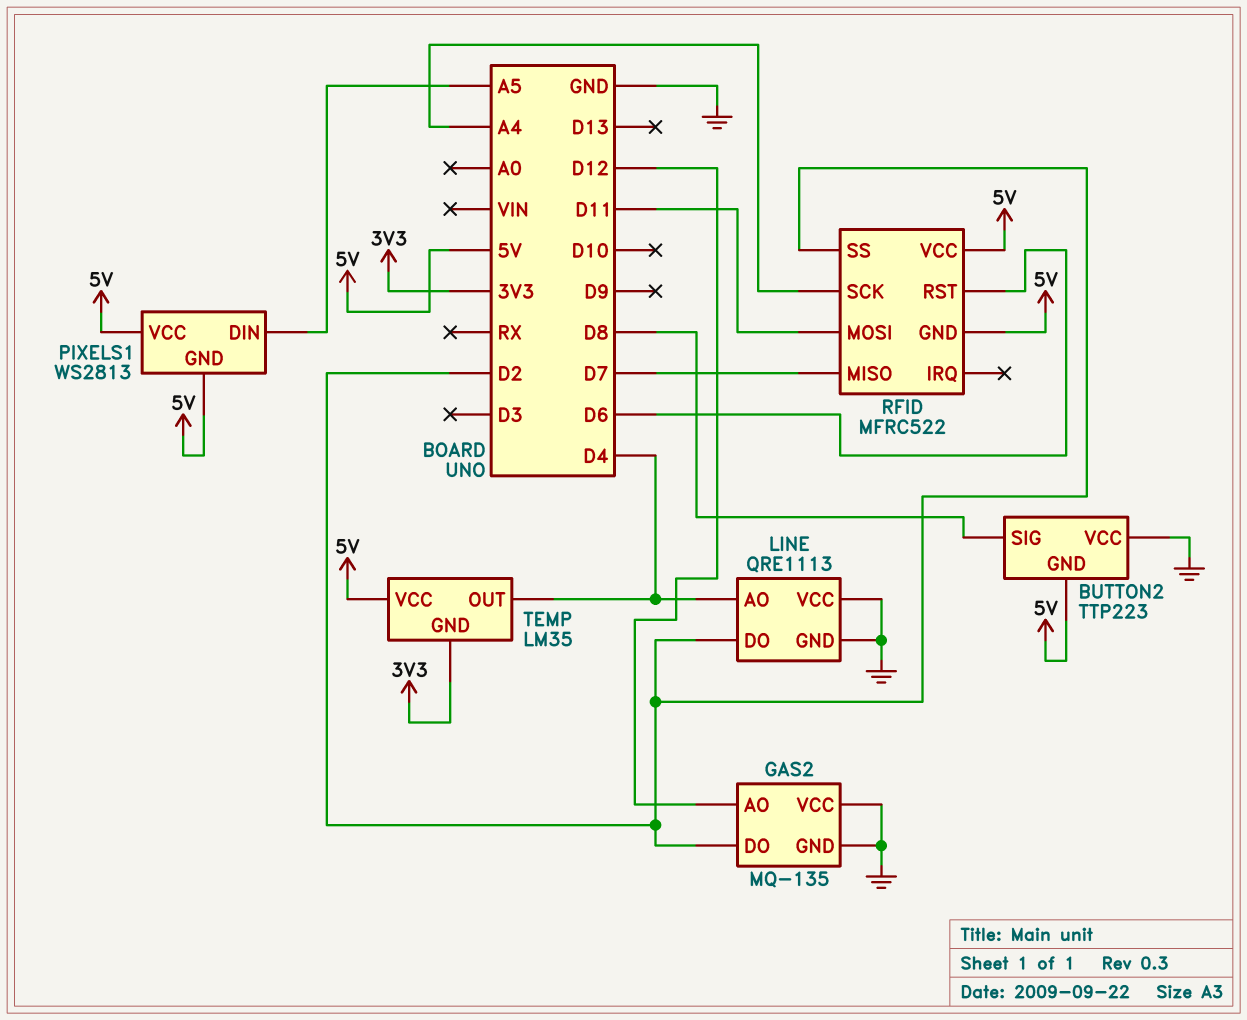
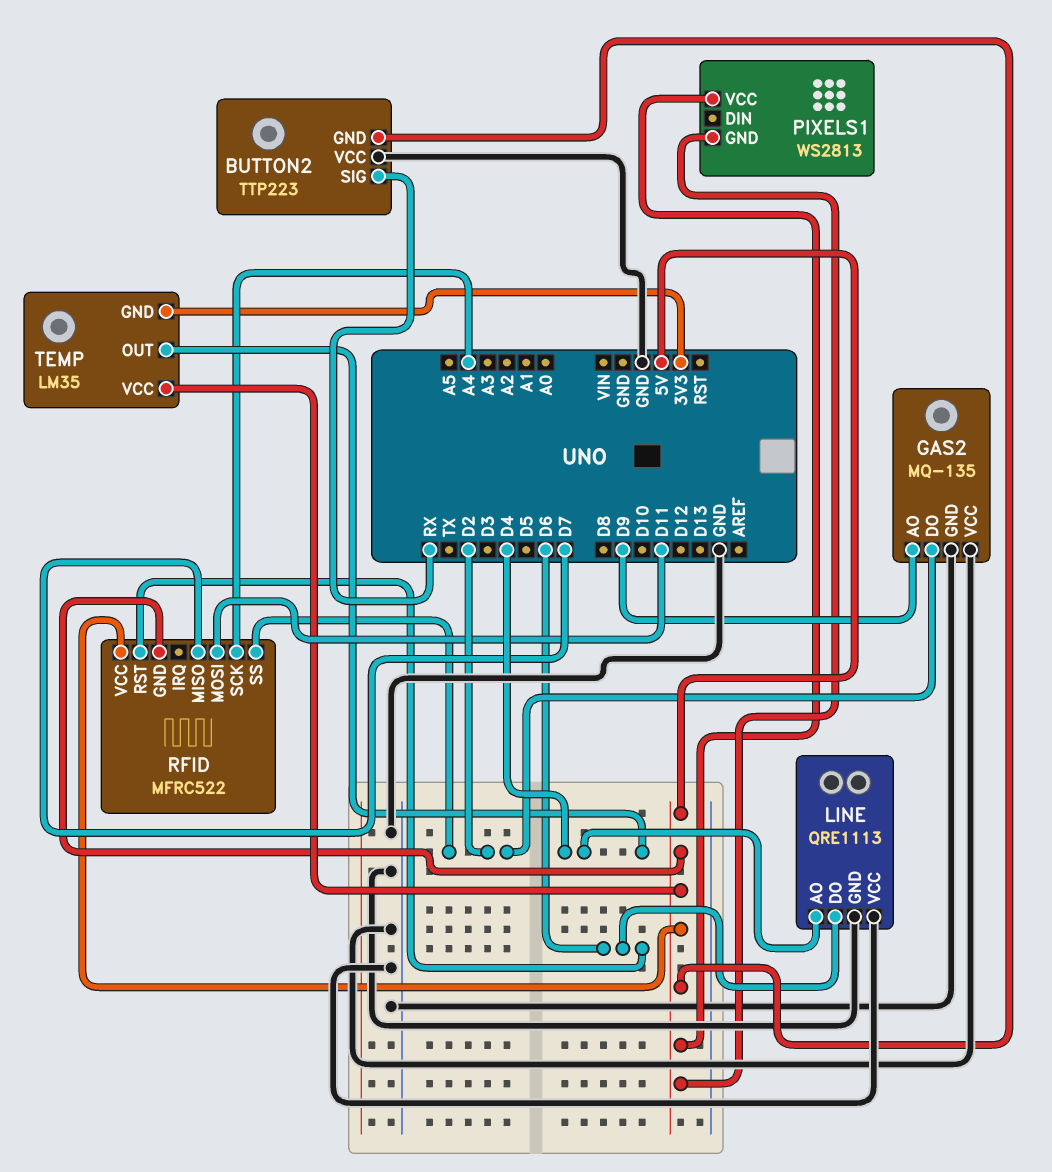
BUTTON2 pin SIG: D8 -> RX
GAS2 pin AO: D12 -> D9
LINE pin DO: D2 -> D6
PIXELS1 pin DIN: A5 -> none

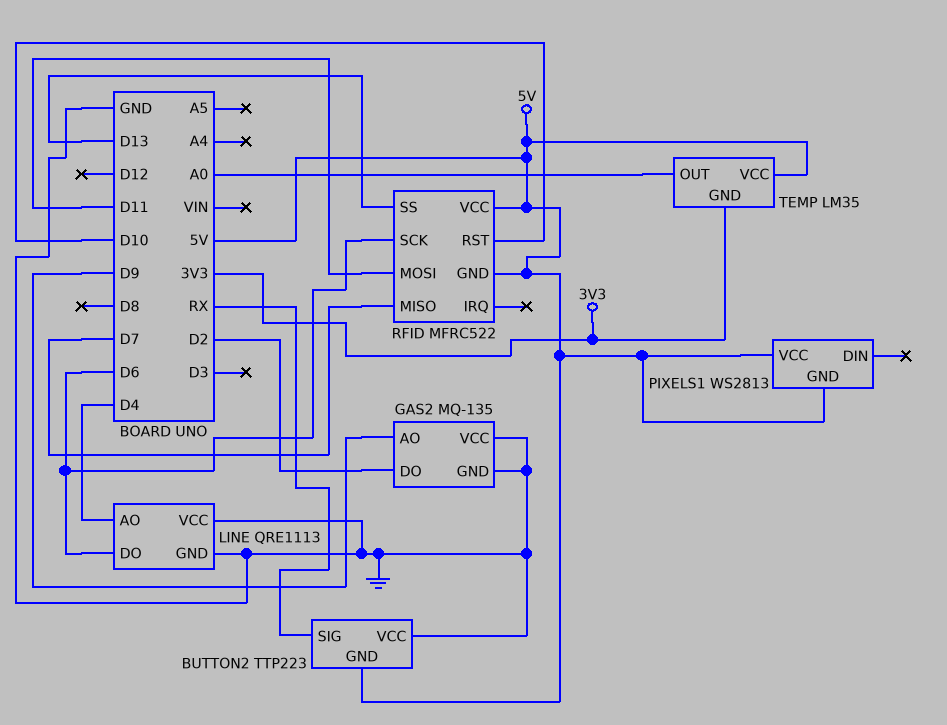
RFID pin RST: D6 -> D10
RFID pin SCK: A4 -> D6
RFID pin SS: D2 -> D13
TEMP pin OUT: D4 -> A0

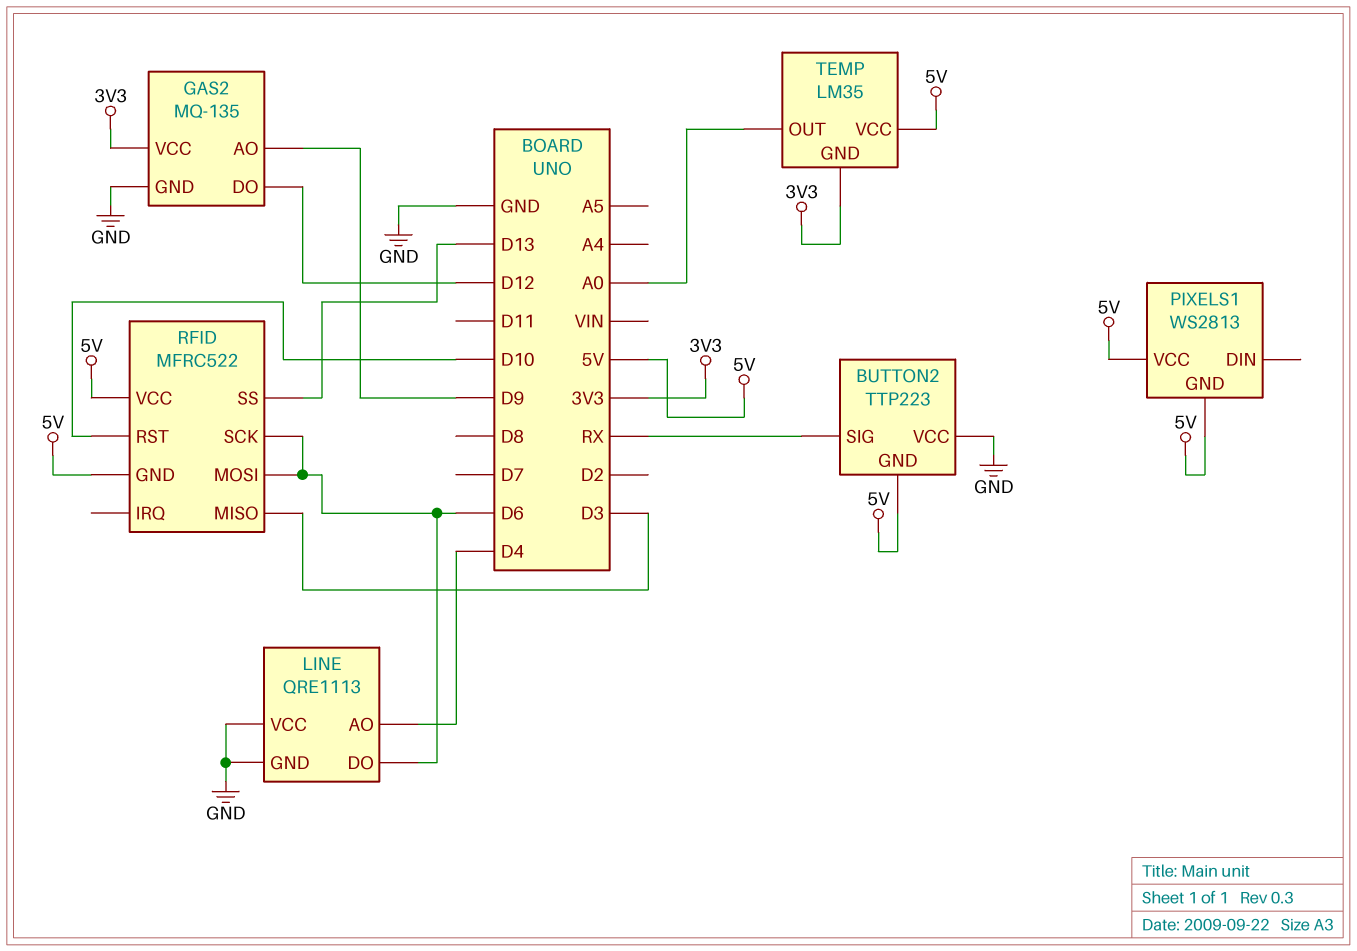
GAS2 pin DO: D2 -> D12
GAS2 pin VCC: GND -> 3V3
RFID pin MISO: D7 -> D3
RFID pin MOSI: D11 -> D6

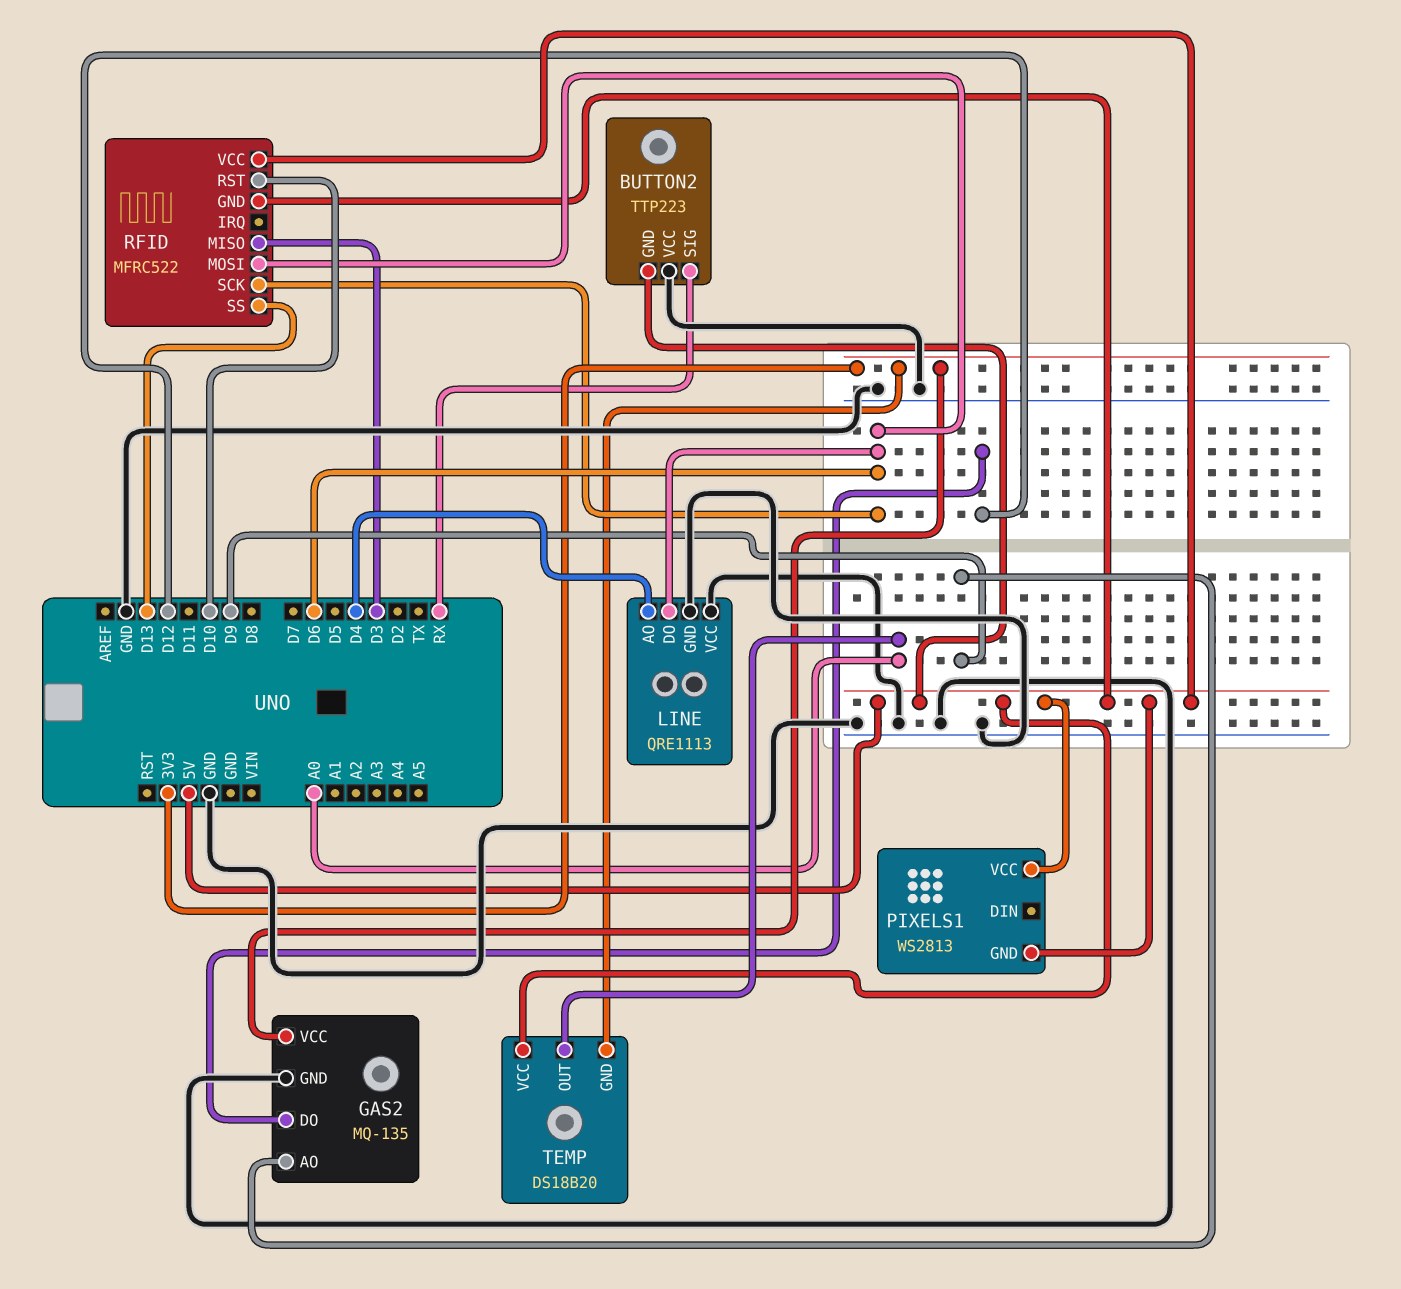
TEMP: LM35 -> DS18B20

